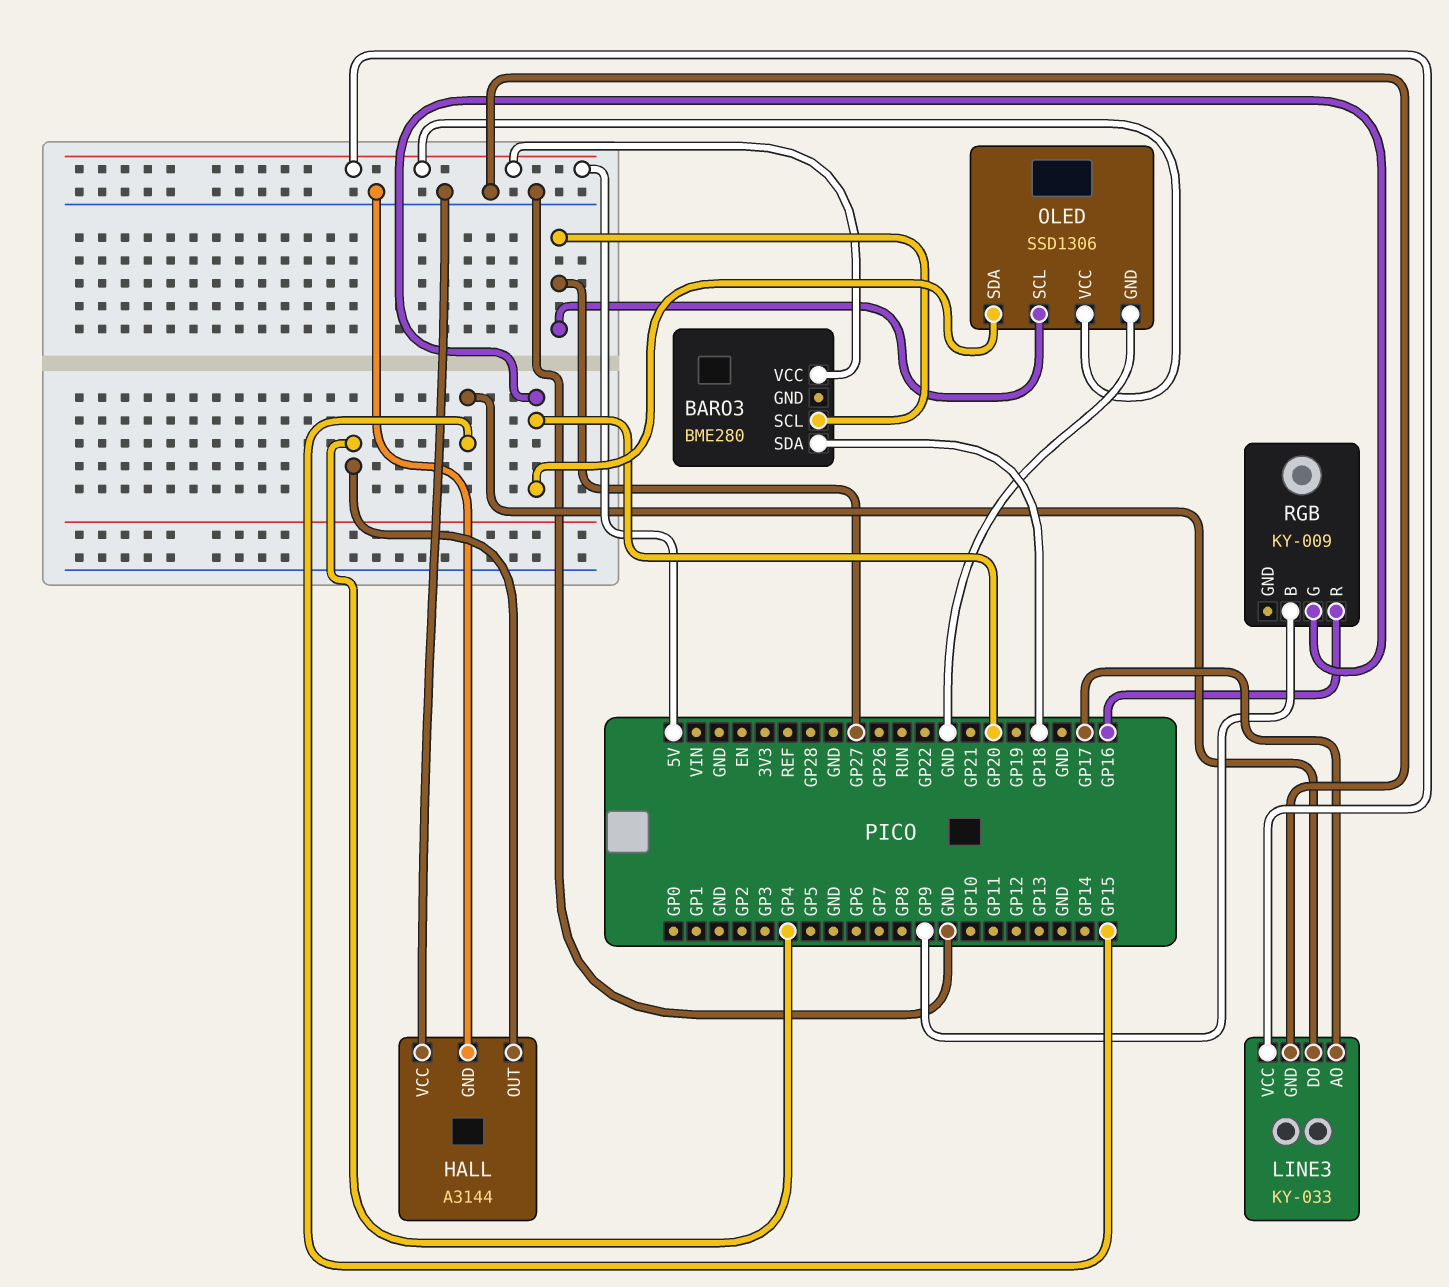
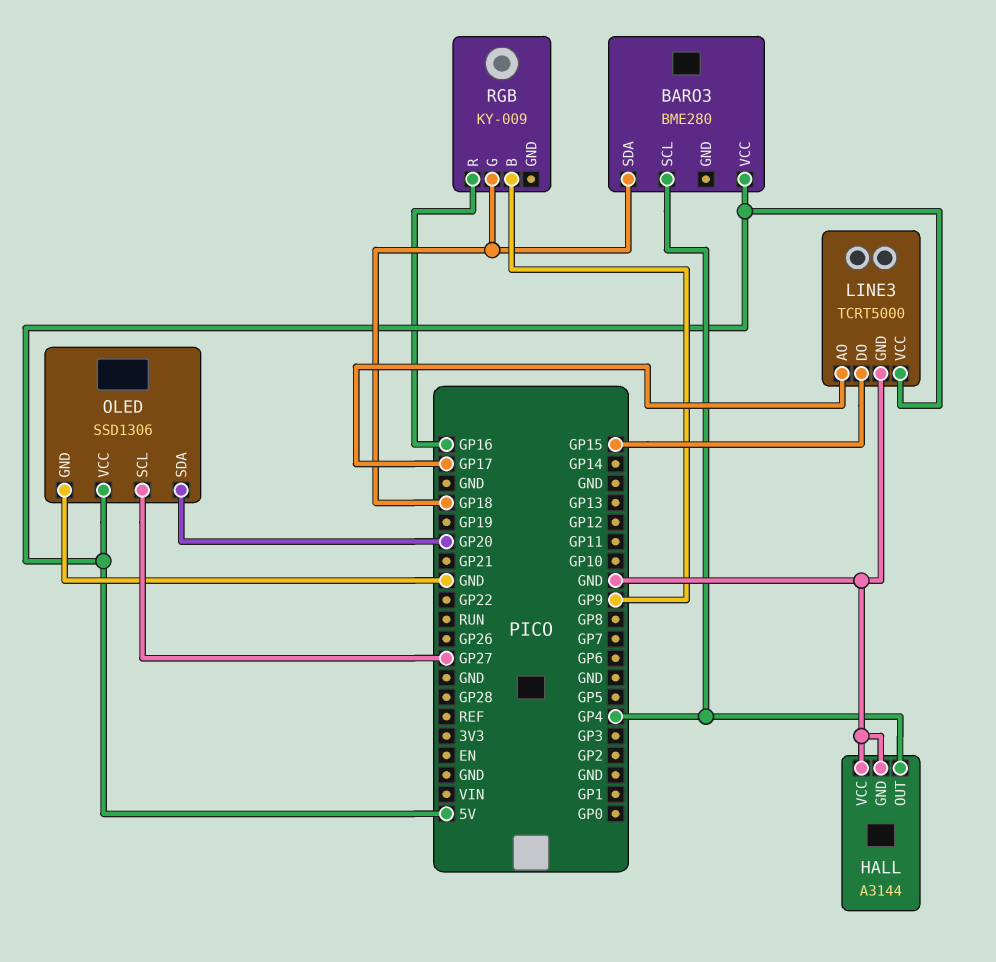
BARO3 pin SCL: GP27 -> GP4
LINE3: KY-033 -> TCRT5000
RGB pin G: GP20 -> GP18

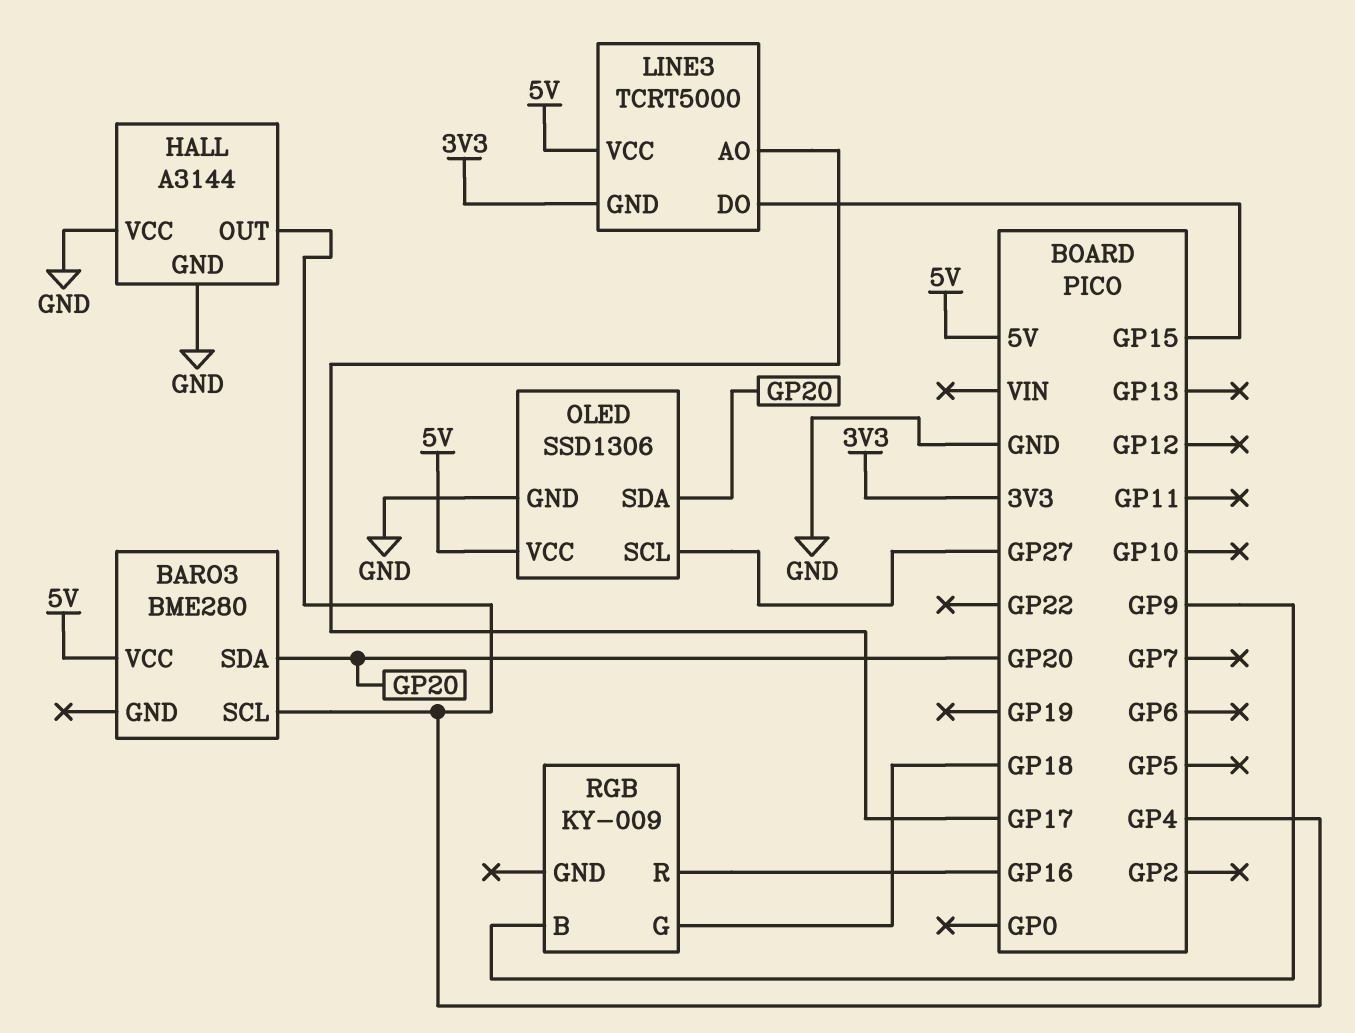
BARO3 pin SDA: GP18 -> GP20
LINE3 pin GND: GND -> 3V3

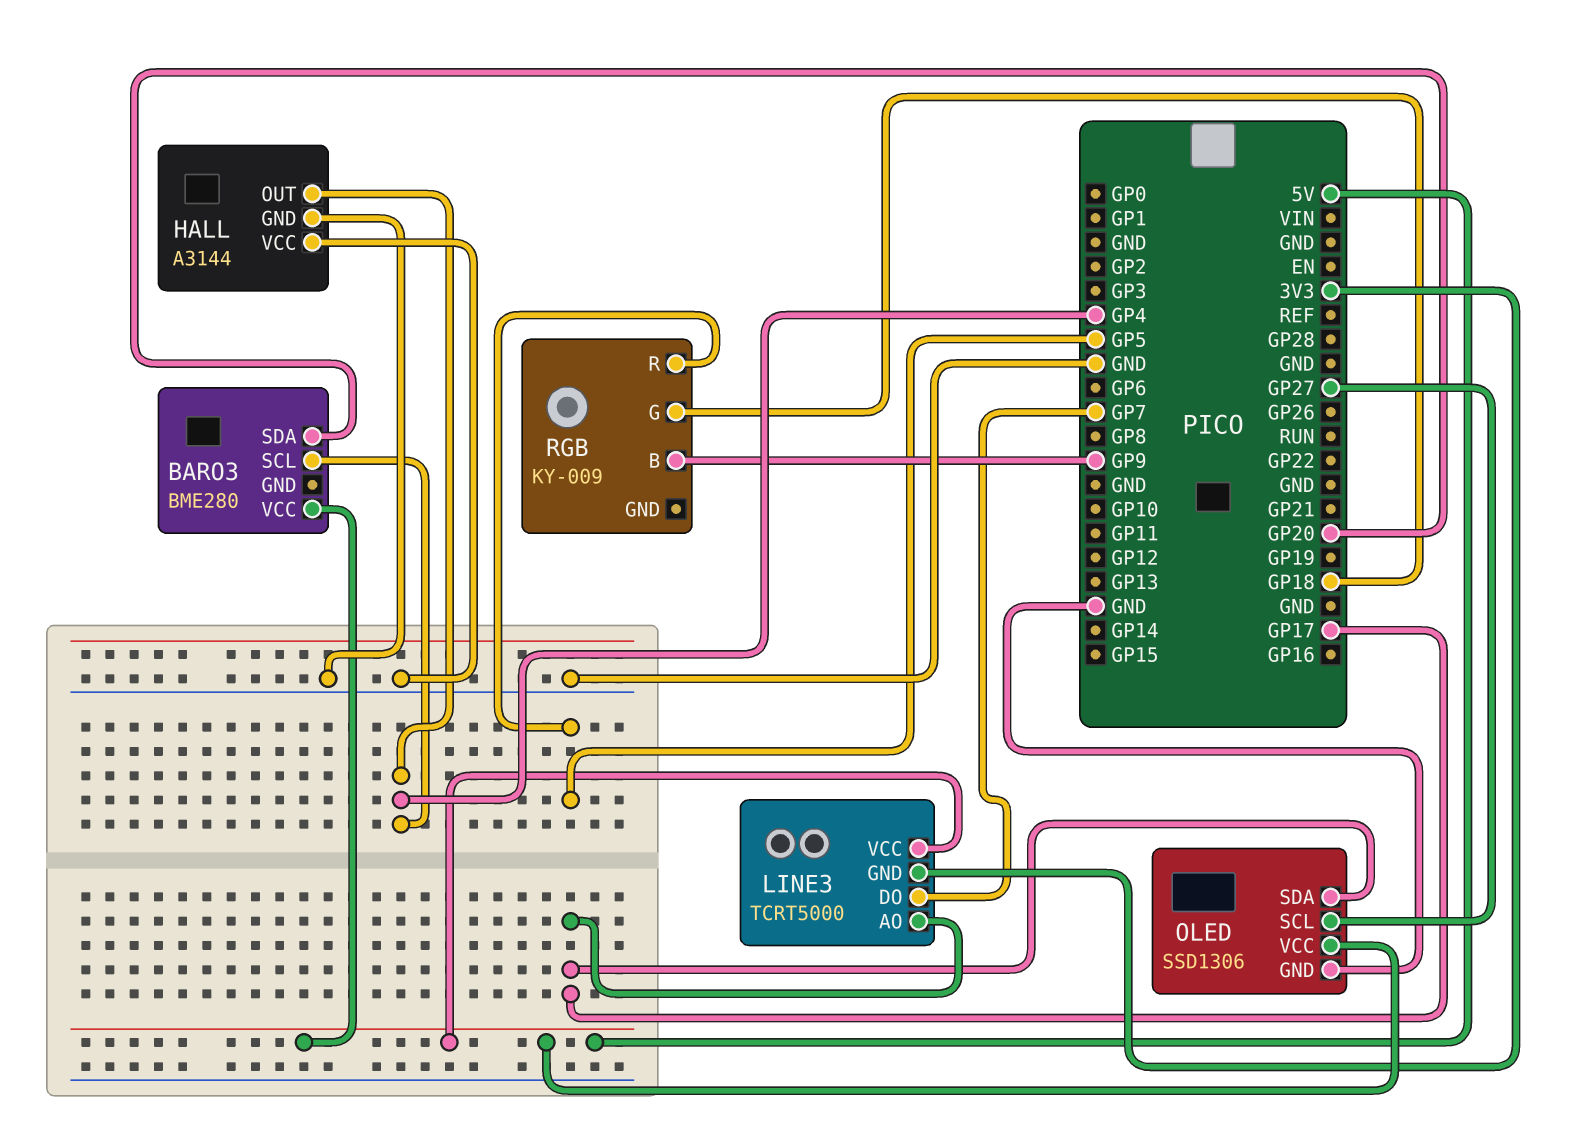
LINE3 pin DO: GP15 -> GP7
OLED pin SDA: GP20 -> GP17
RGB pin R: GP16 -> GP5

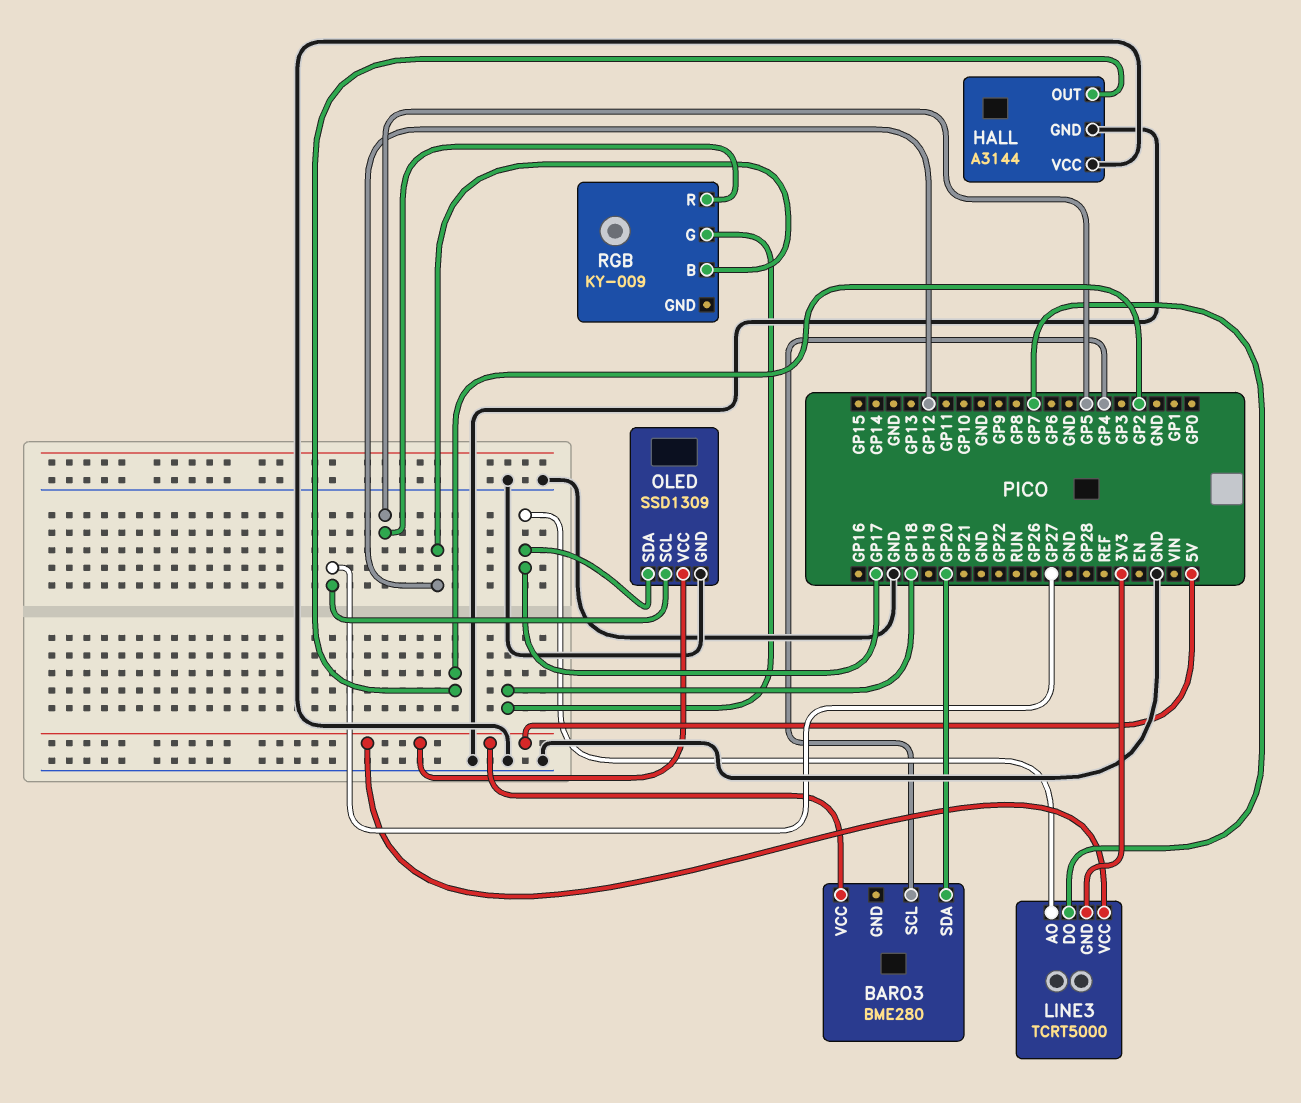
HALL pin OUT: GP4 -> GP2
OLED: SSD1306 -> SSD1309
RGB pin B: GP9 -> GP12

